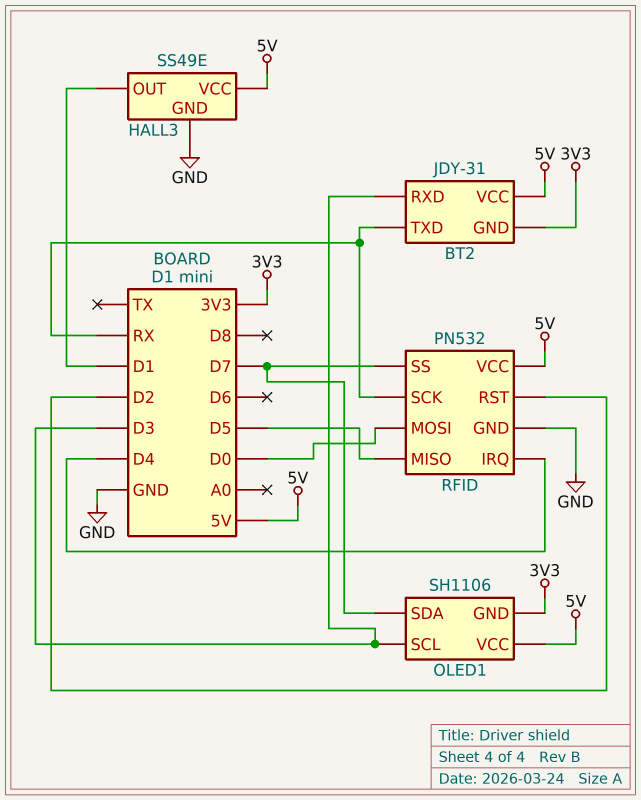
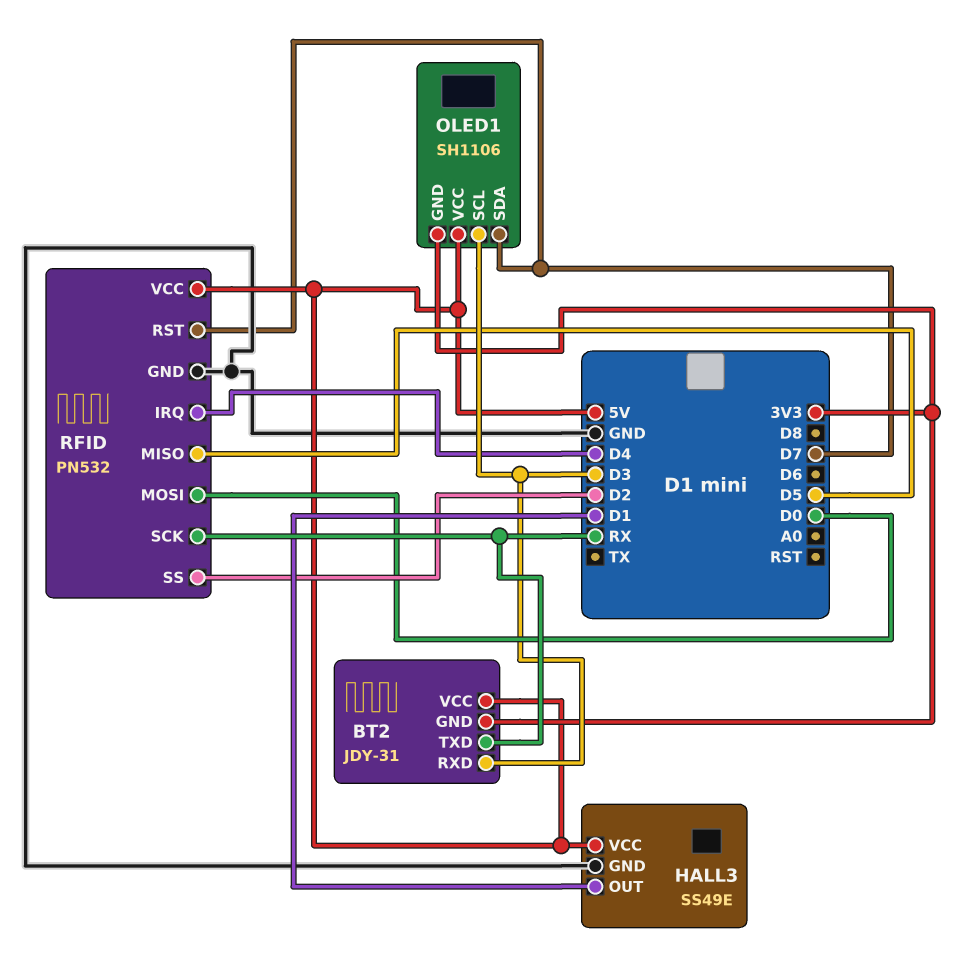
RFID pin RST: D2 -> D7
RFID pin SS: D7 -> D2

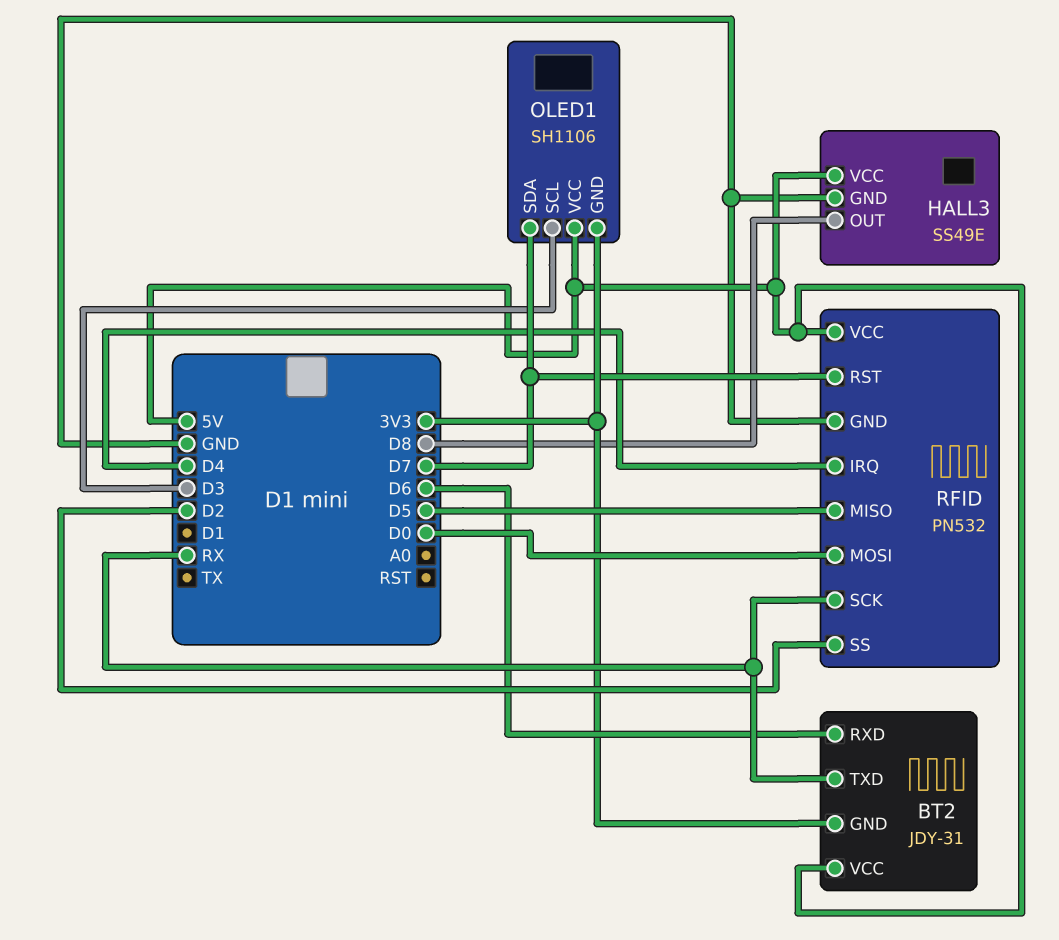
BT2 pin RXD: D3 -> D6
HALL3 pin OUT: D1 -> D8

